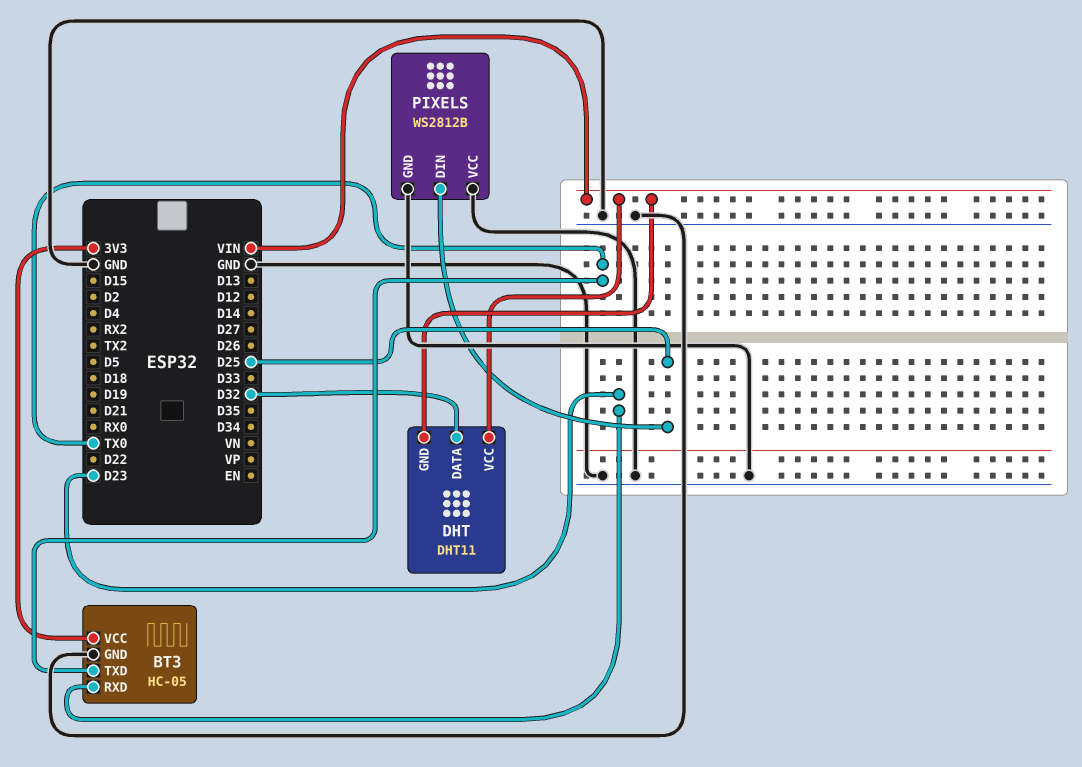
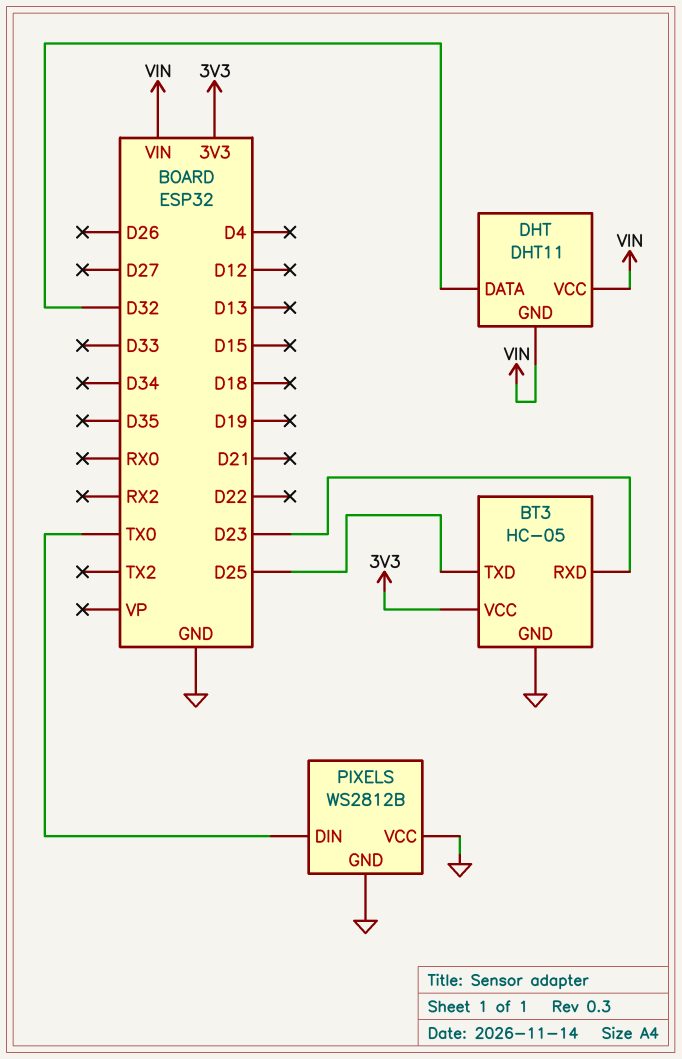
BT3 pin TXD: TX0 -> D25
PIXELS pin DIN: D25 -> TX0

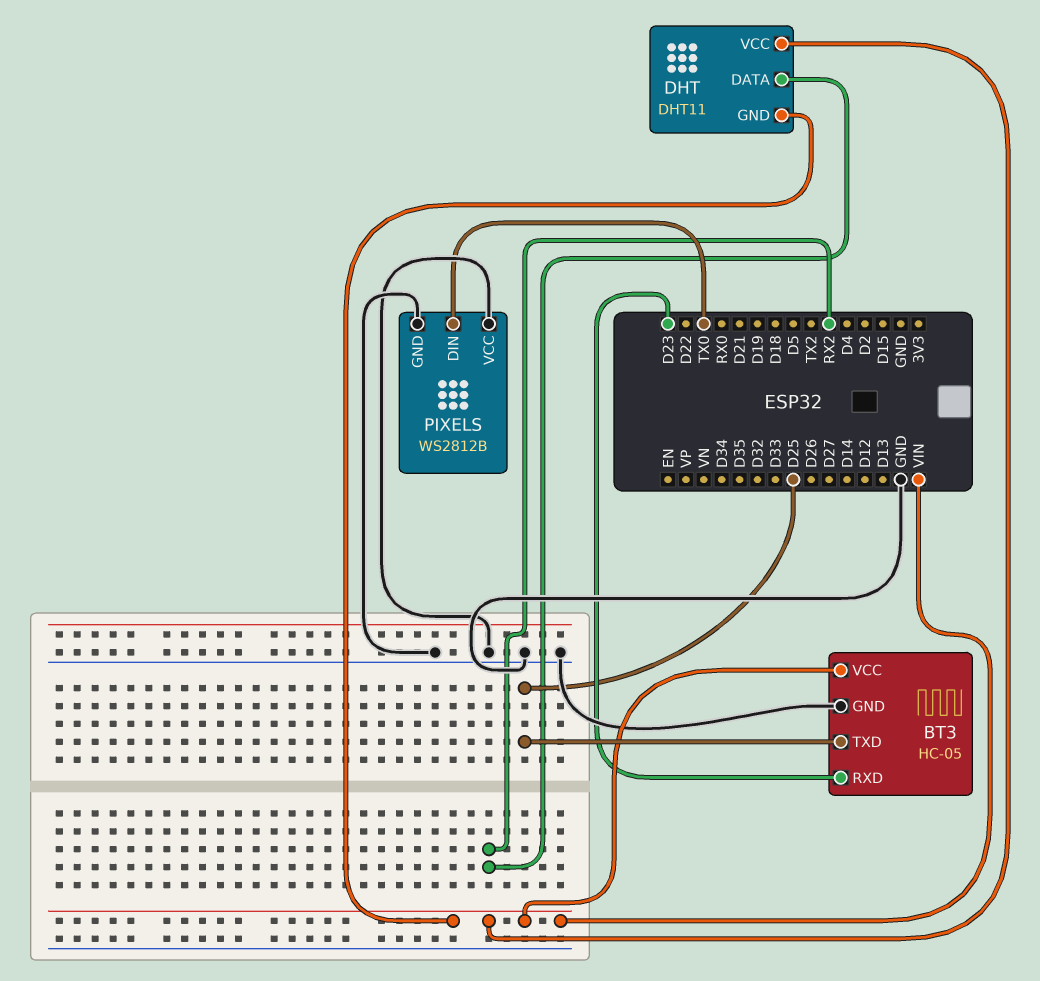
BT3 pin VCC: 3V3 -> VIN
DHT pin DATA: D32 -> RX2

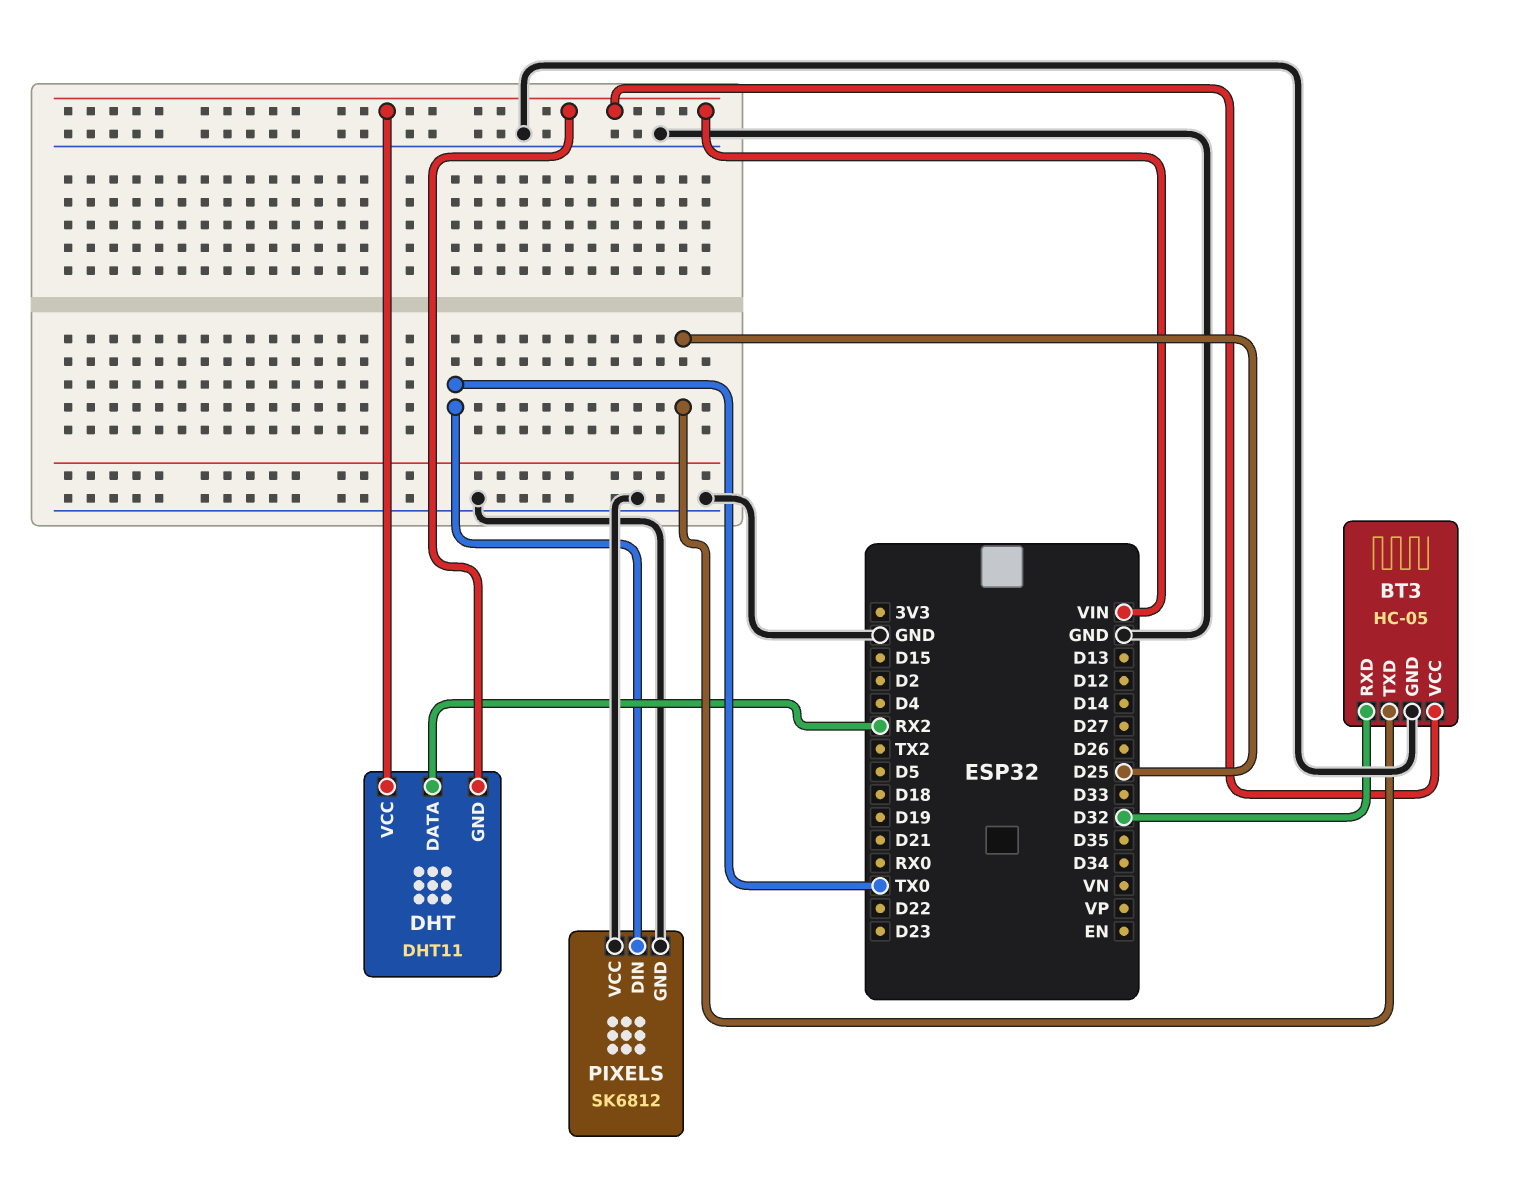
BT3 pin RXD: D23 -> D32
PIXELS: WS2812B -> SK6812

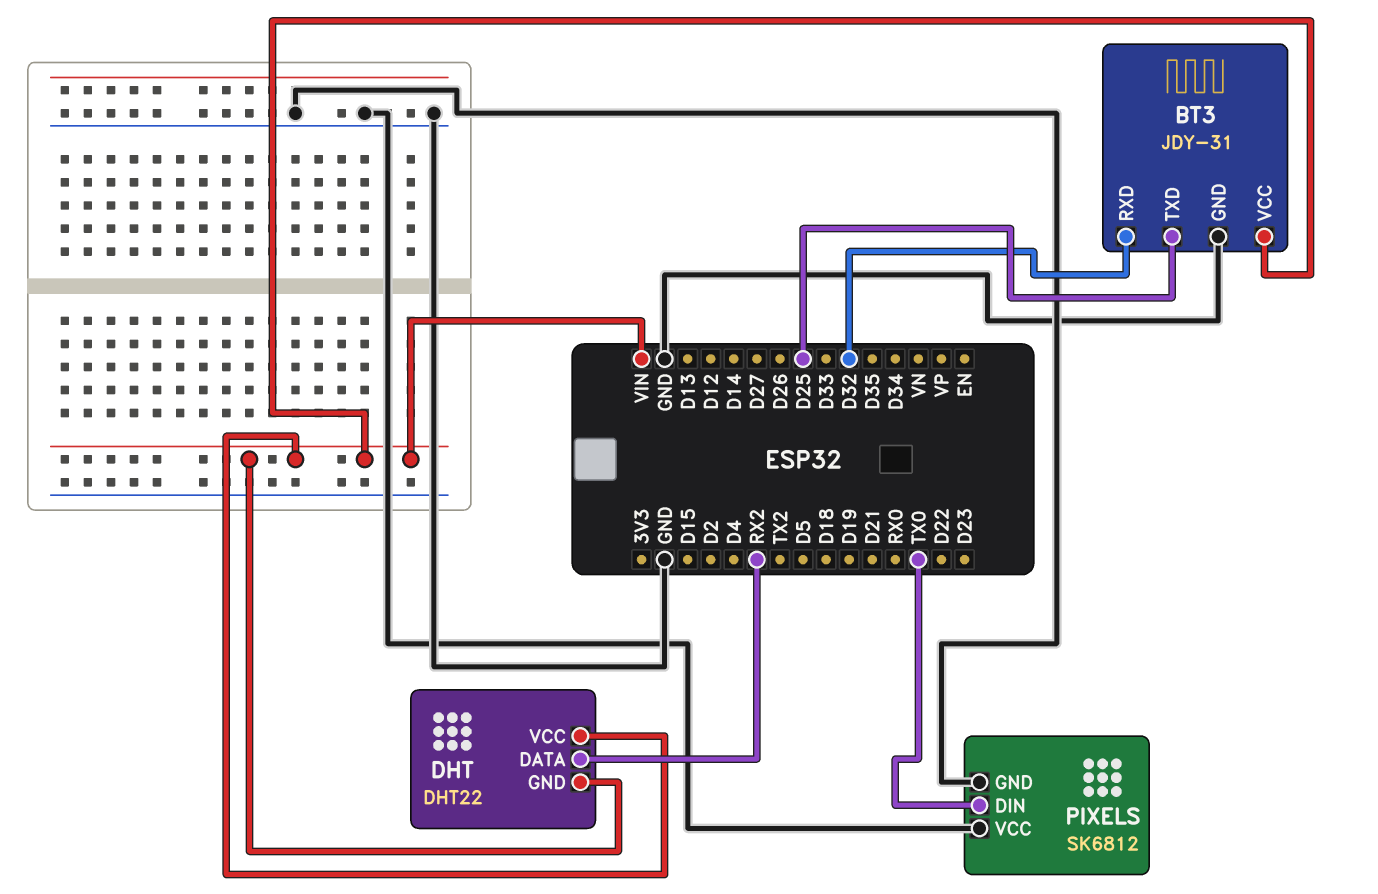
BT3: HC-05 -> JDY-31
DHT: DHT11 -> DHT22

